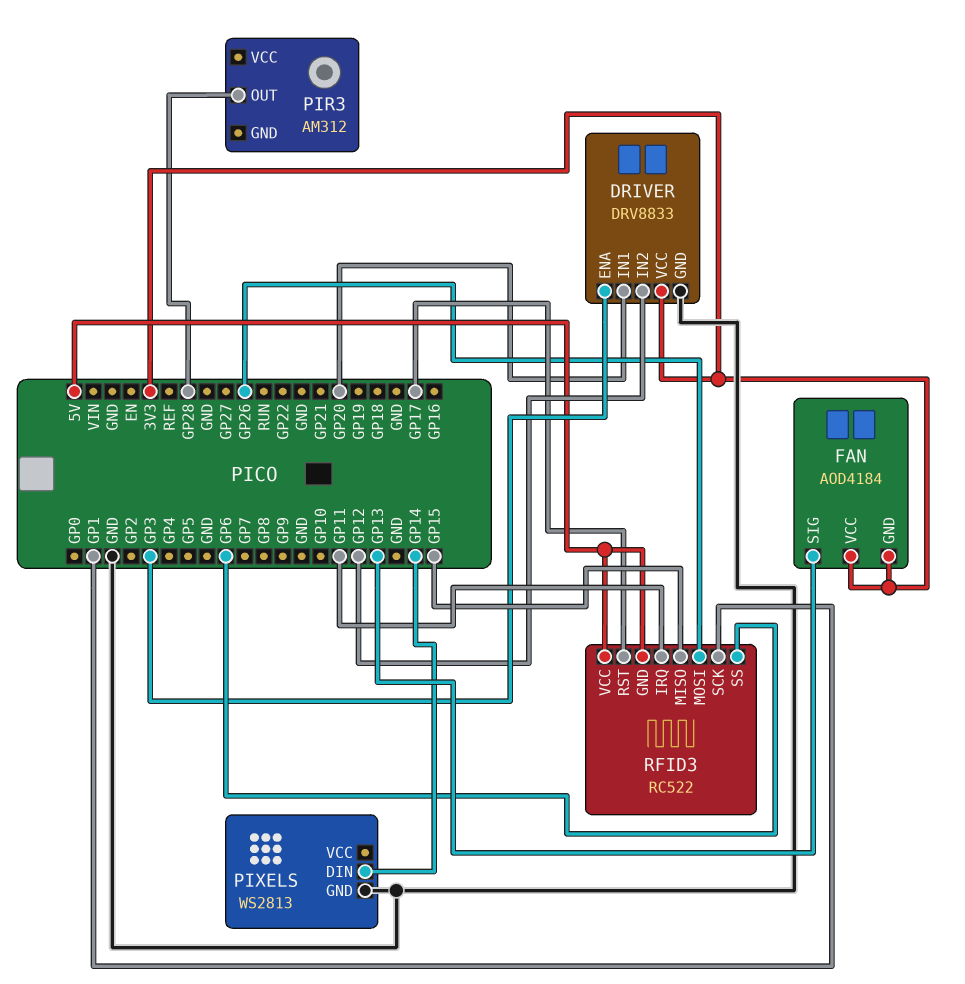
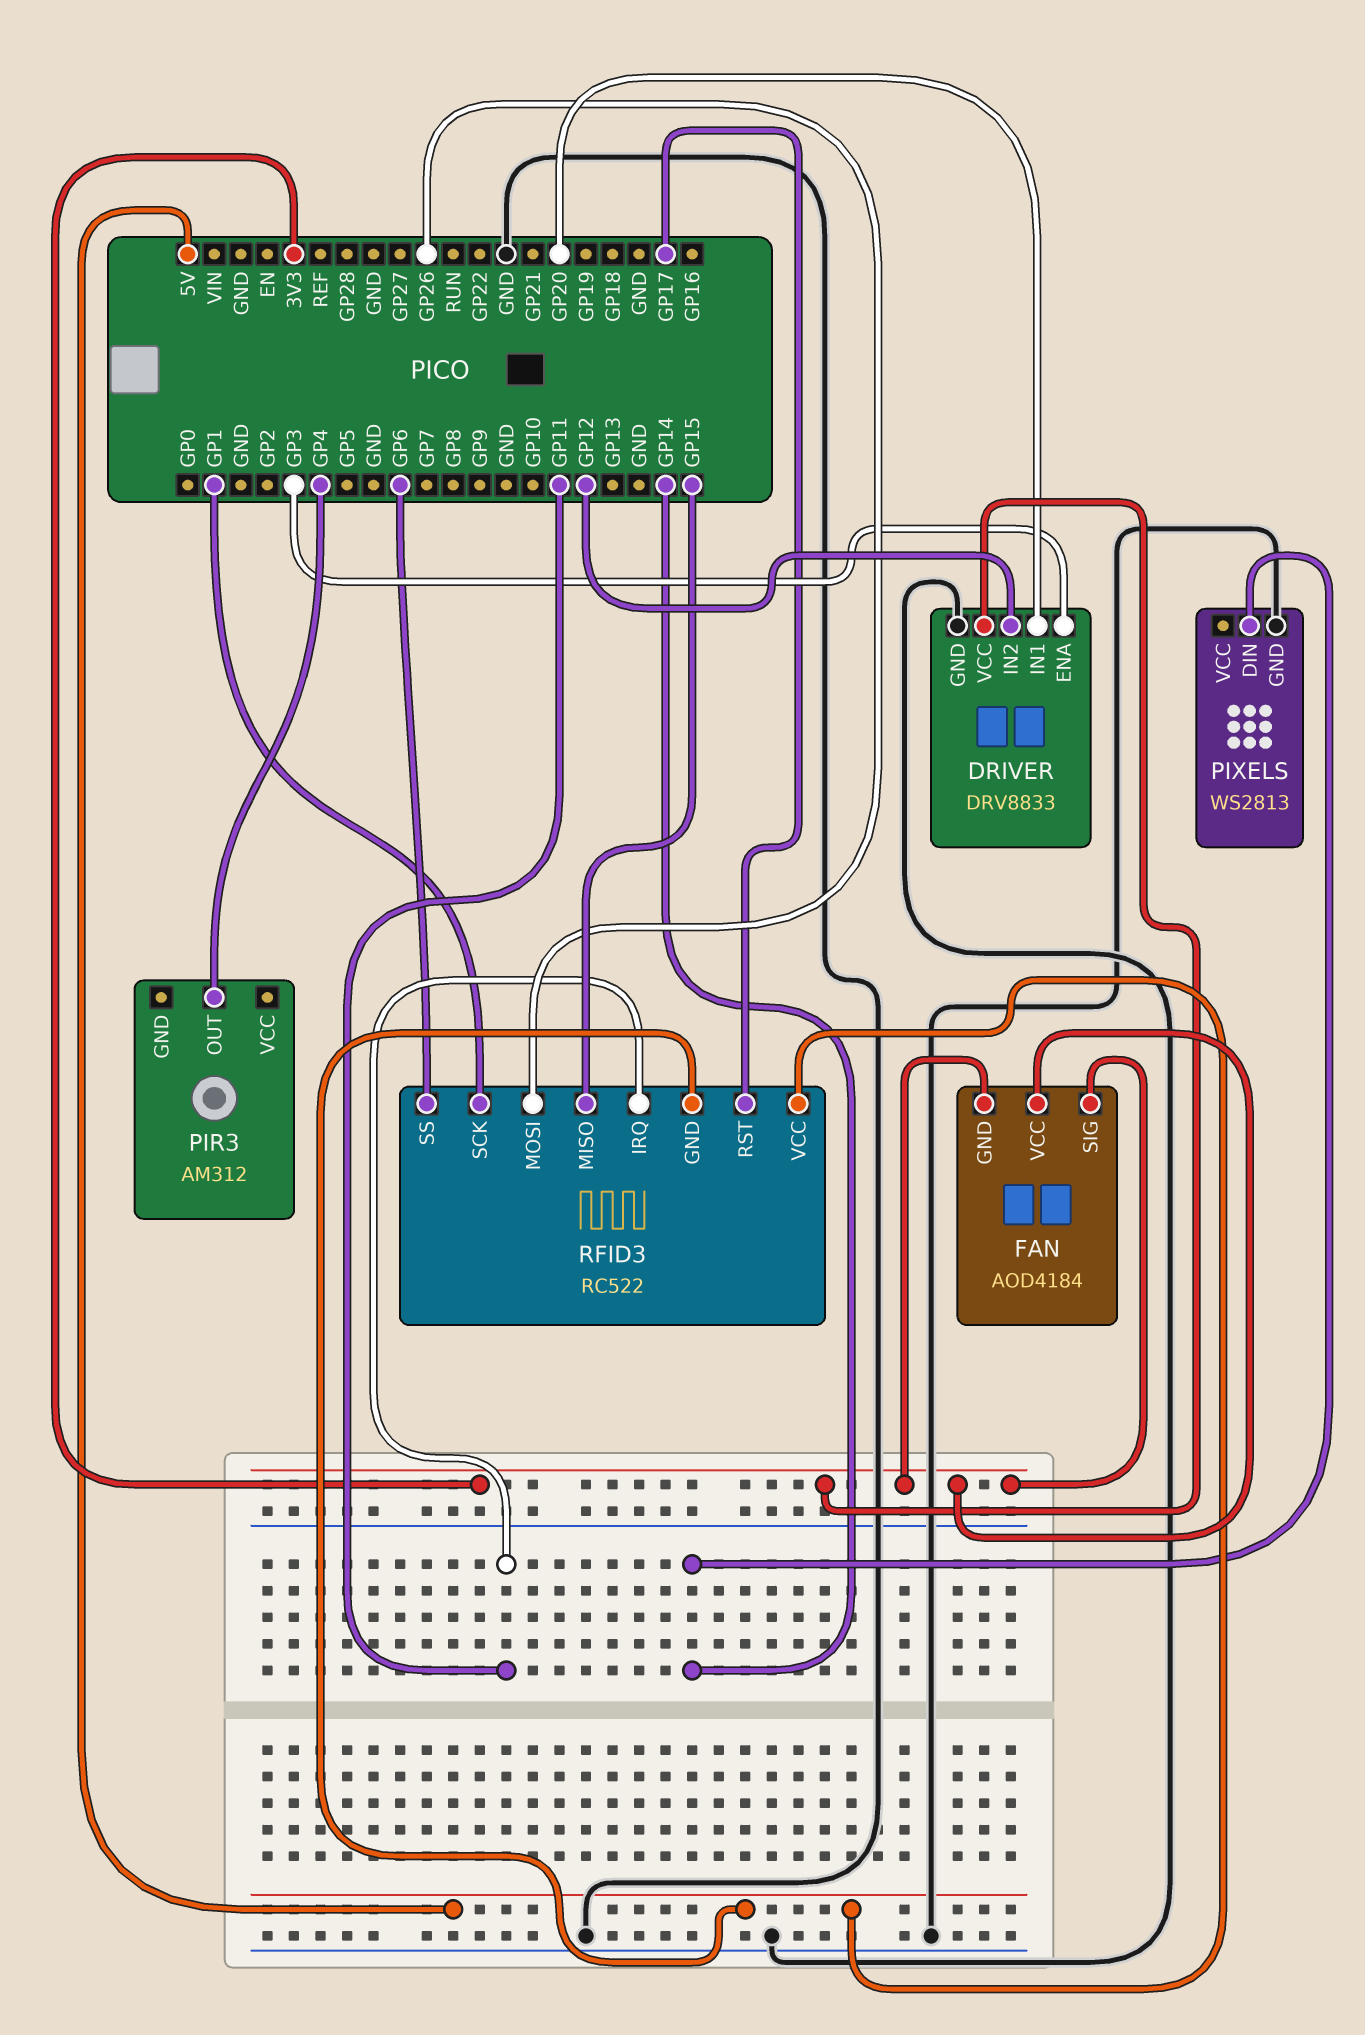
FAN pin SIG: GP13 -> 3V3
PIR3 pin OUT: GP28 -> GP4

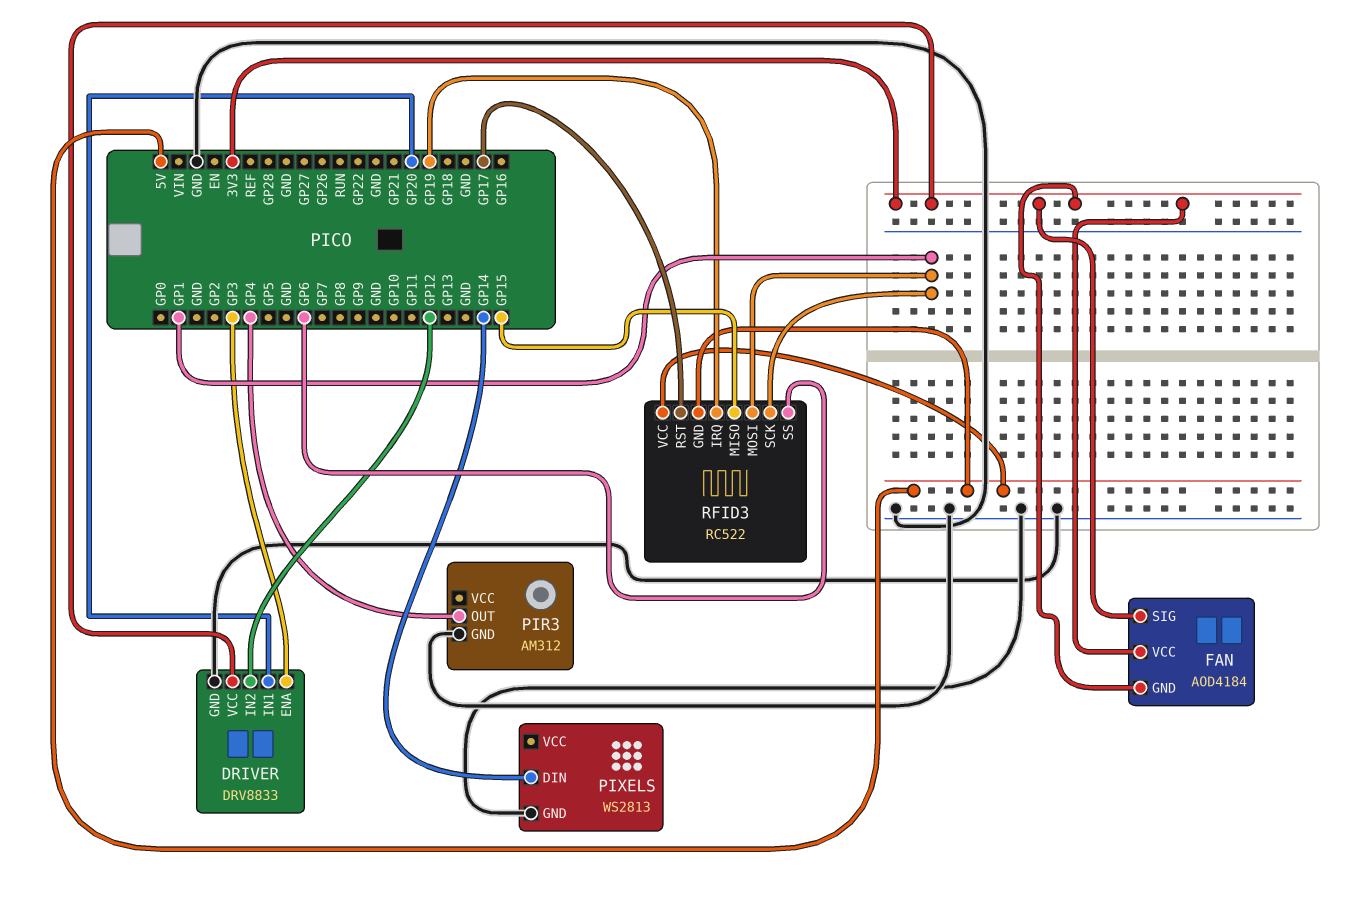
PIR3 pin GND: none -> GND
RFID3 pin IRQ: GP11 -> GP19
RFID3 pin MOSI: GP26 -> GP1

